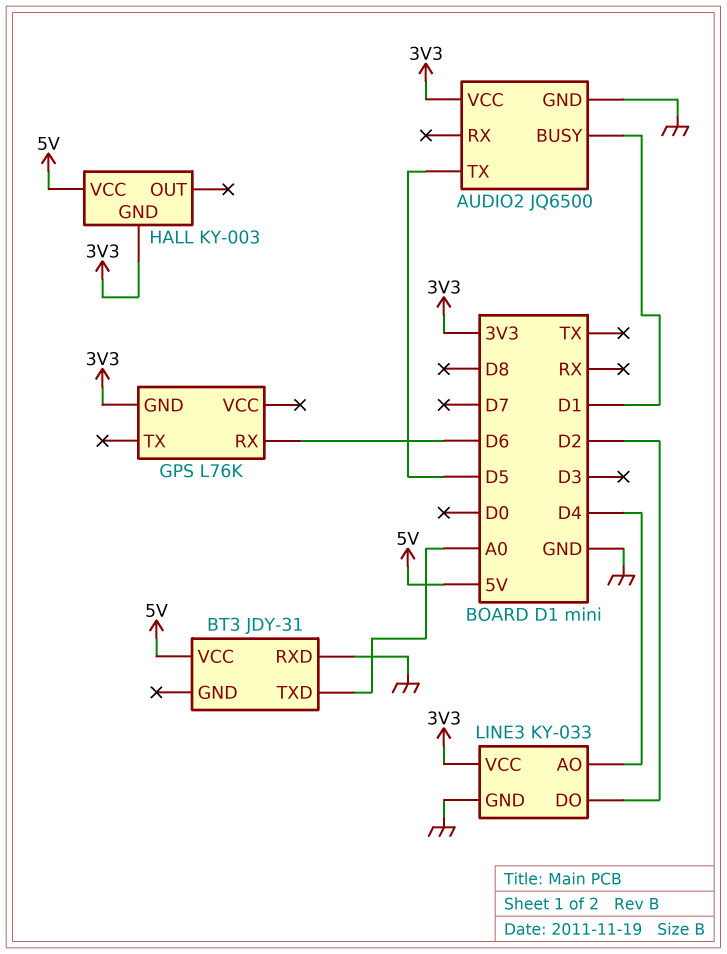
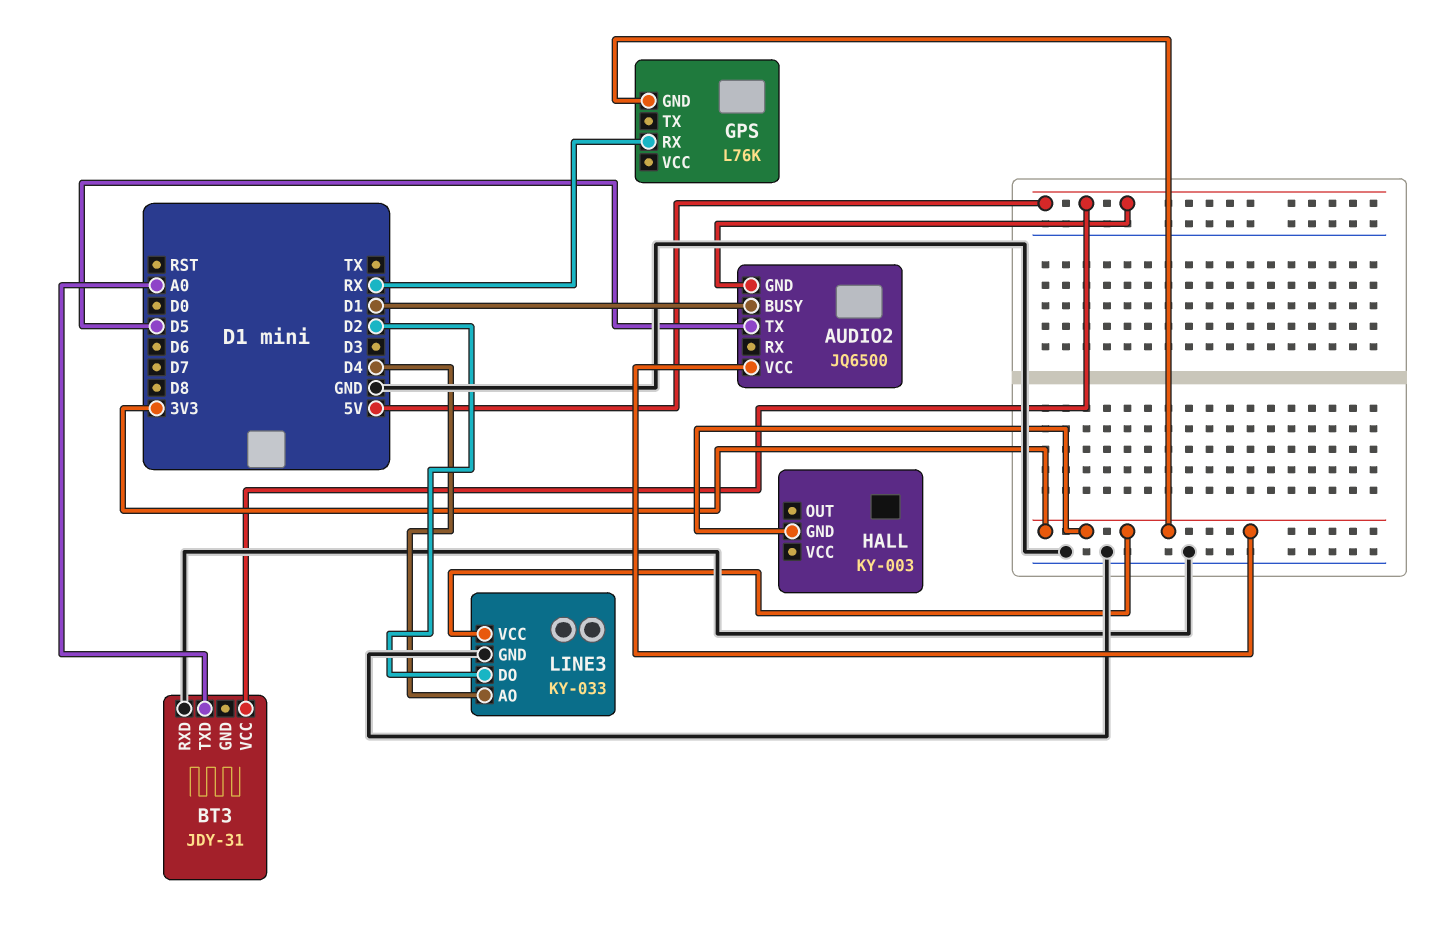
AUDIO2 pin GND: GND -> 5V
GPS pin RX: D6 -> RX
HALL pin VCC: 5V -> none

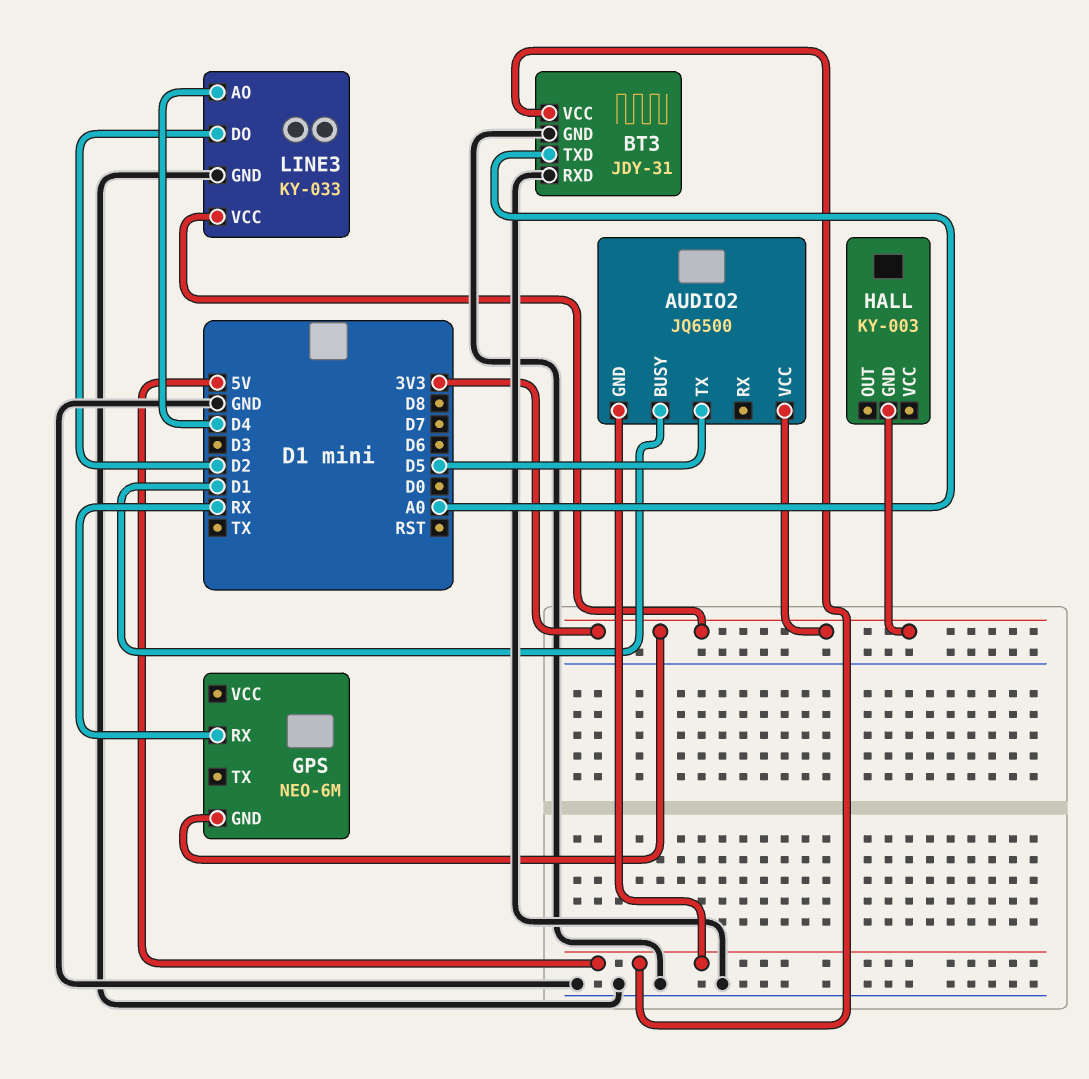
BT3 pin GND: none -> GND
GPS: L76K -> NEO-6M

